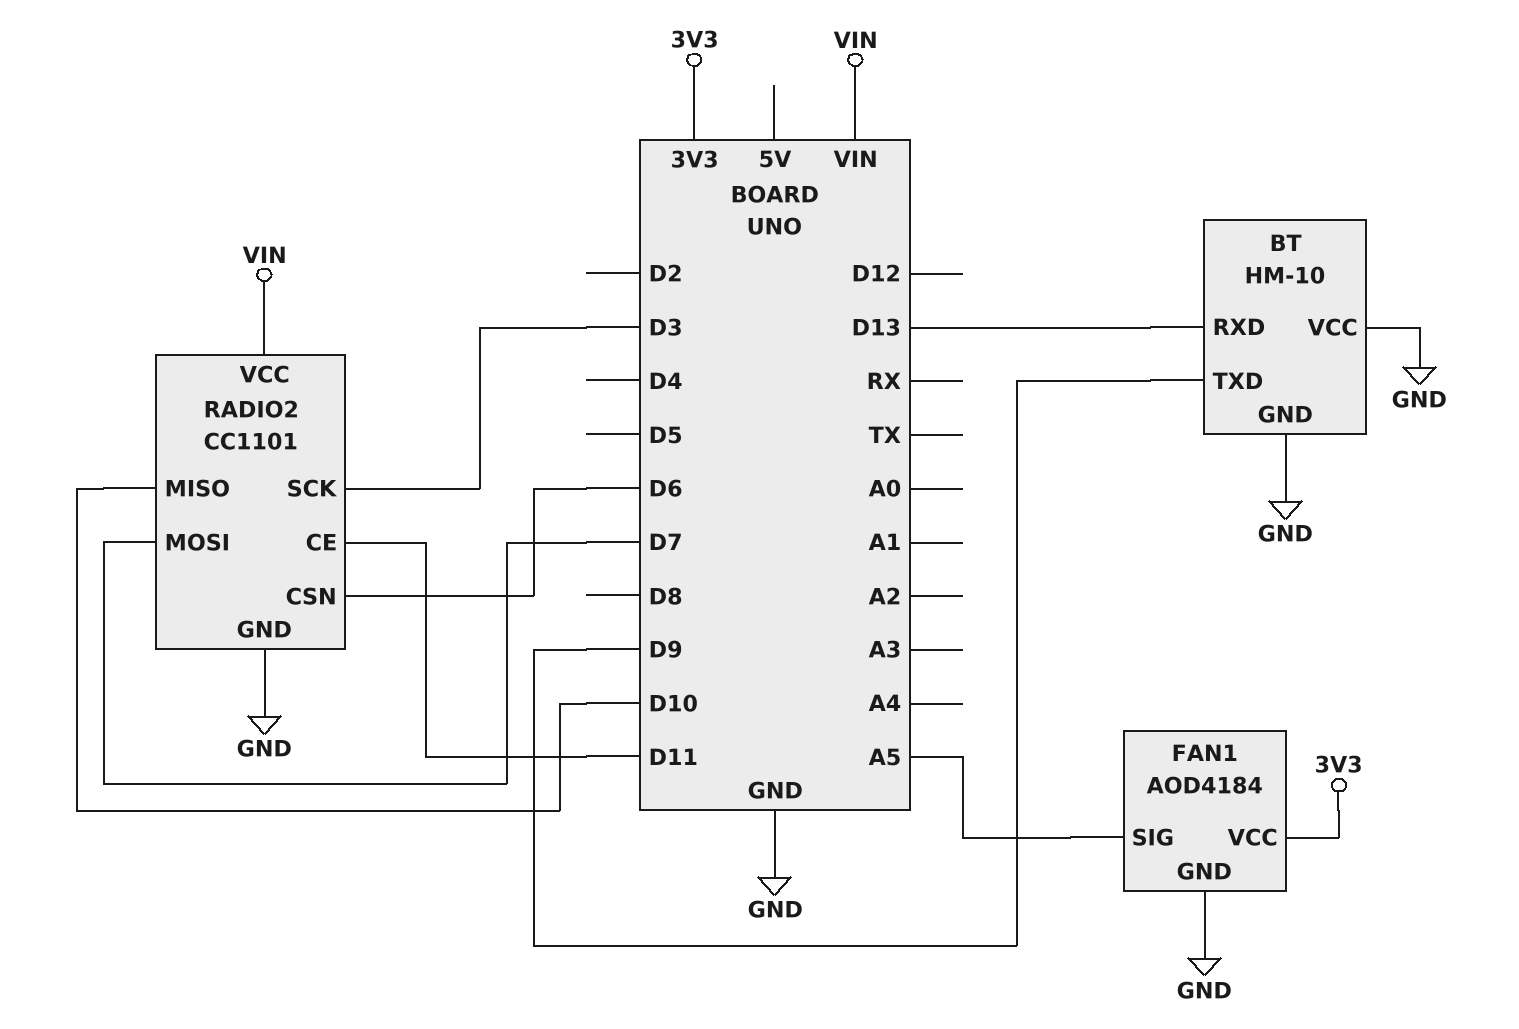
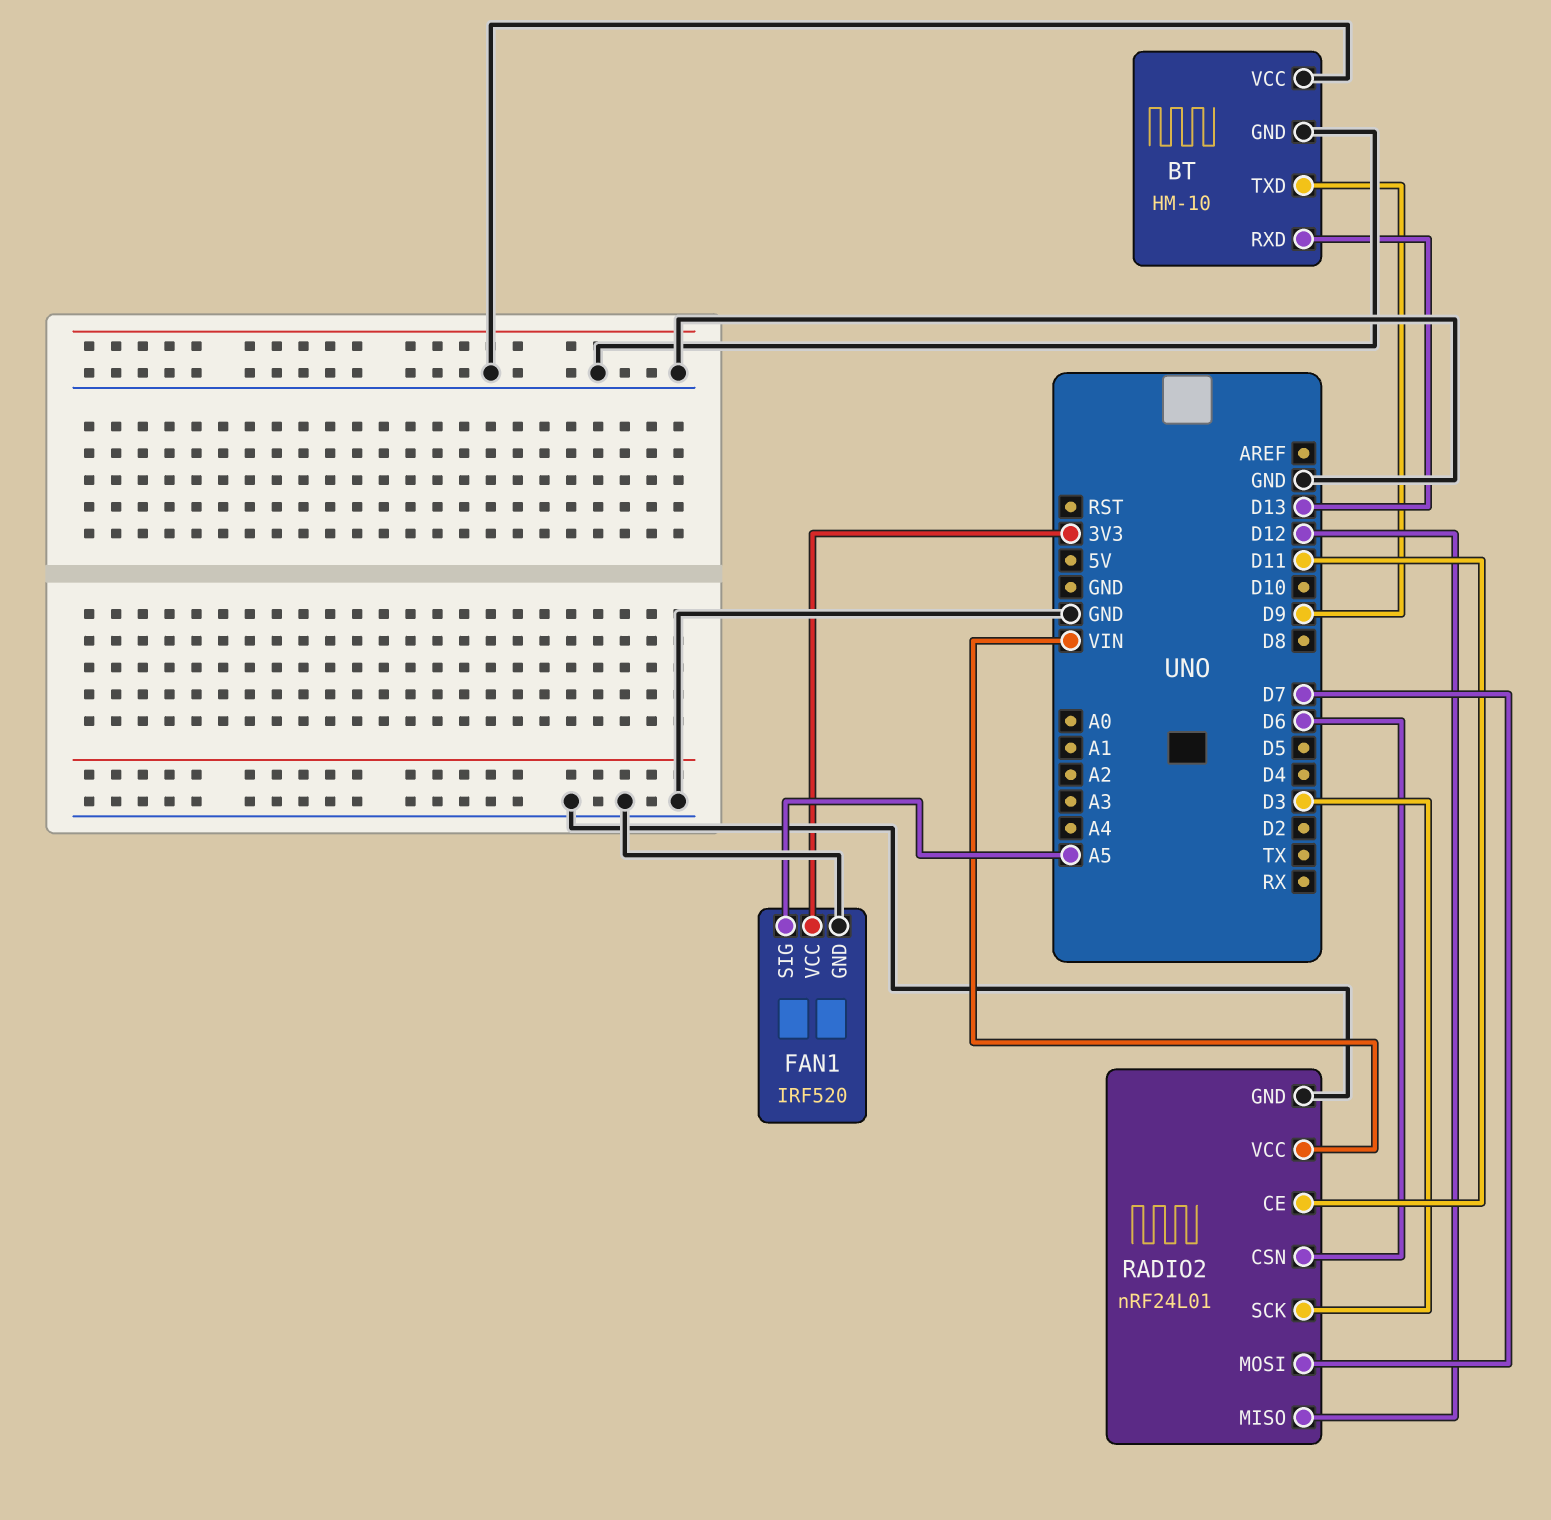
FAN1: AOD4184 -> IRF520
RADIO2: CC1101 -> nRF24L01
RADIO2 pin MISO: D10 -> D12

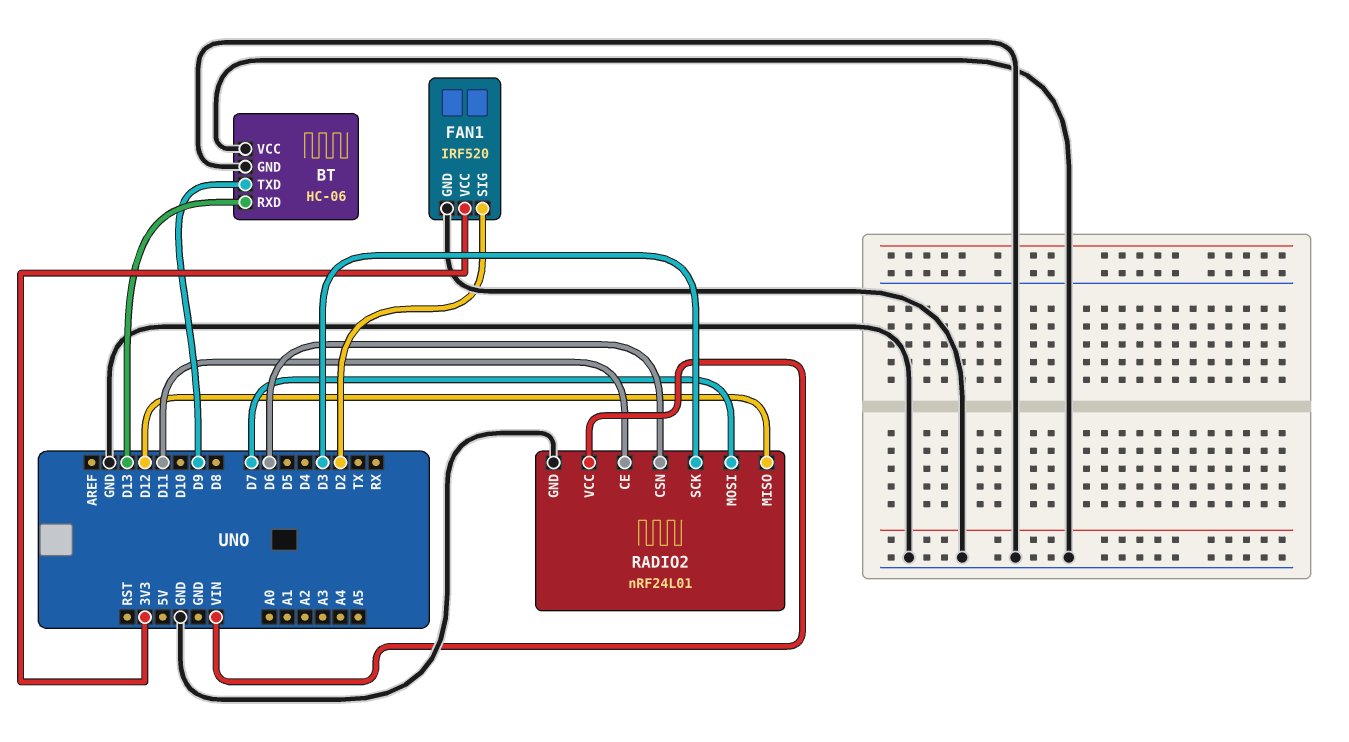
BT: HM-10 -> HC-06
FAN1 pin SIG: A5 -> D2

